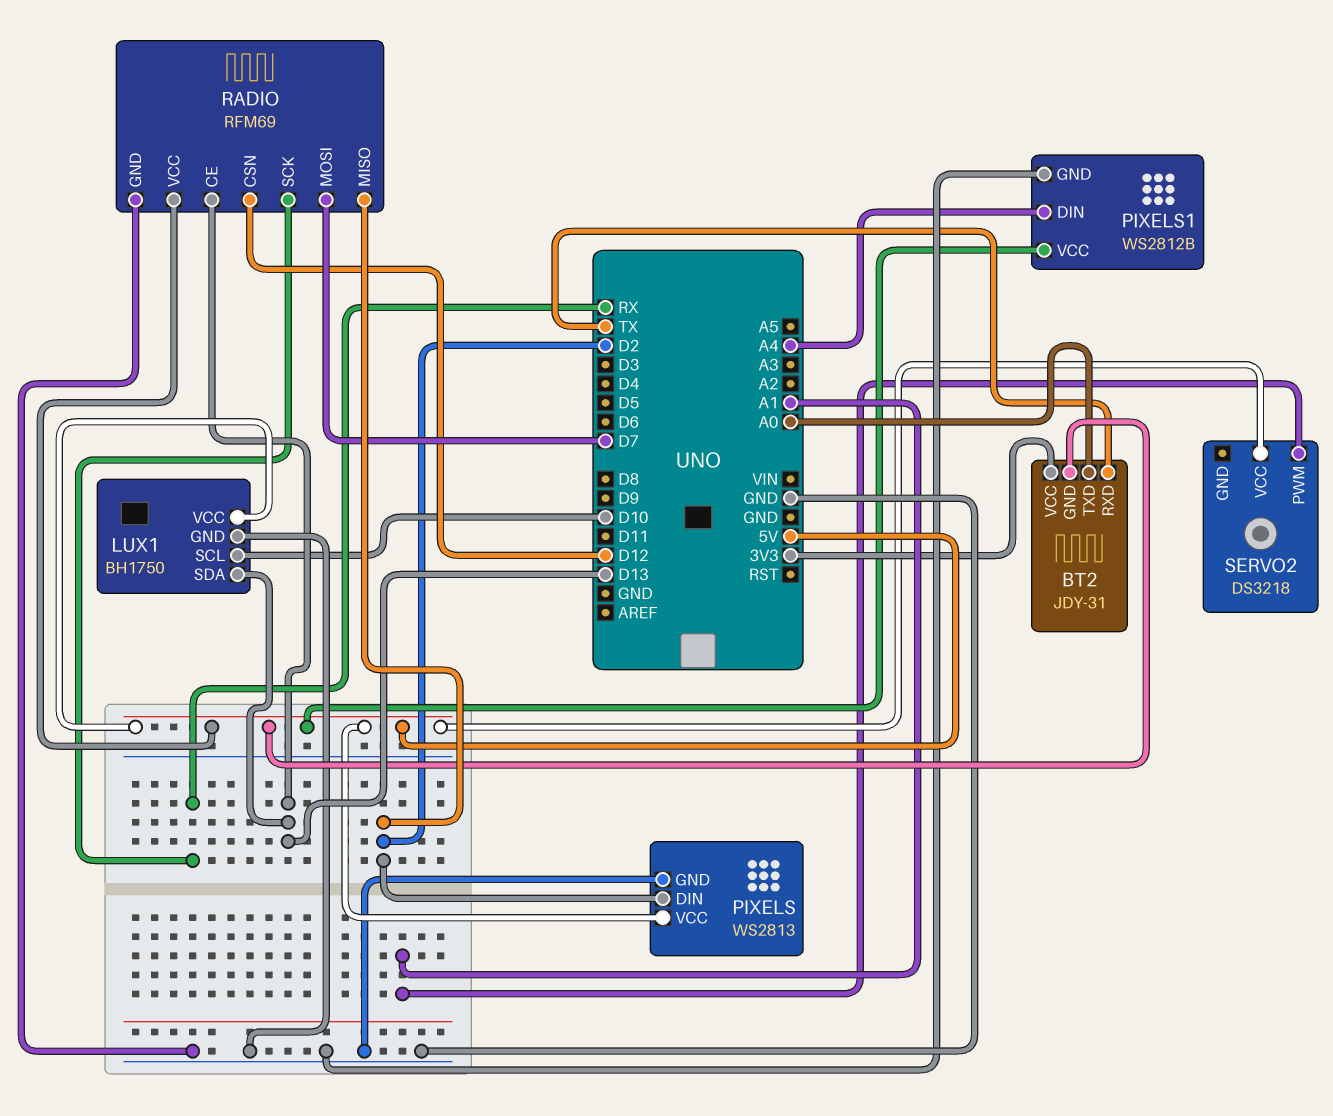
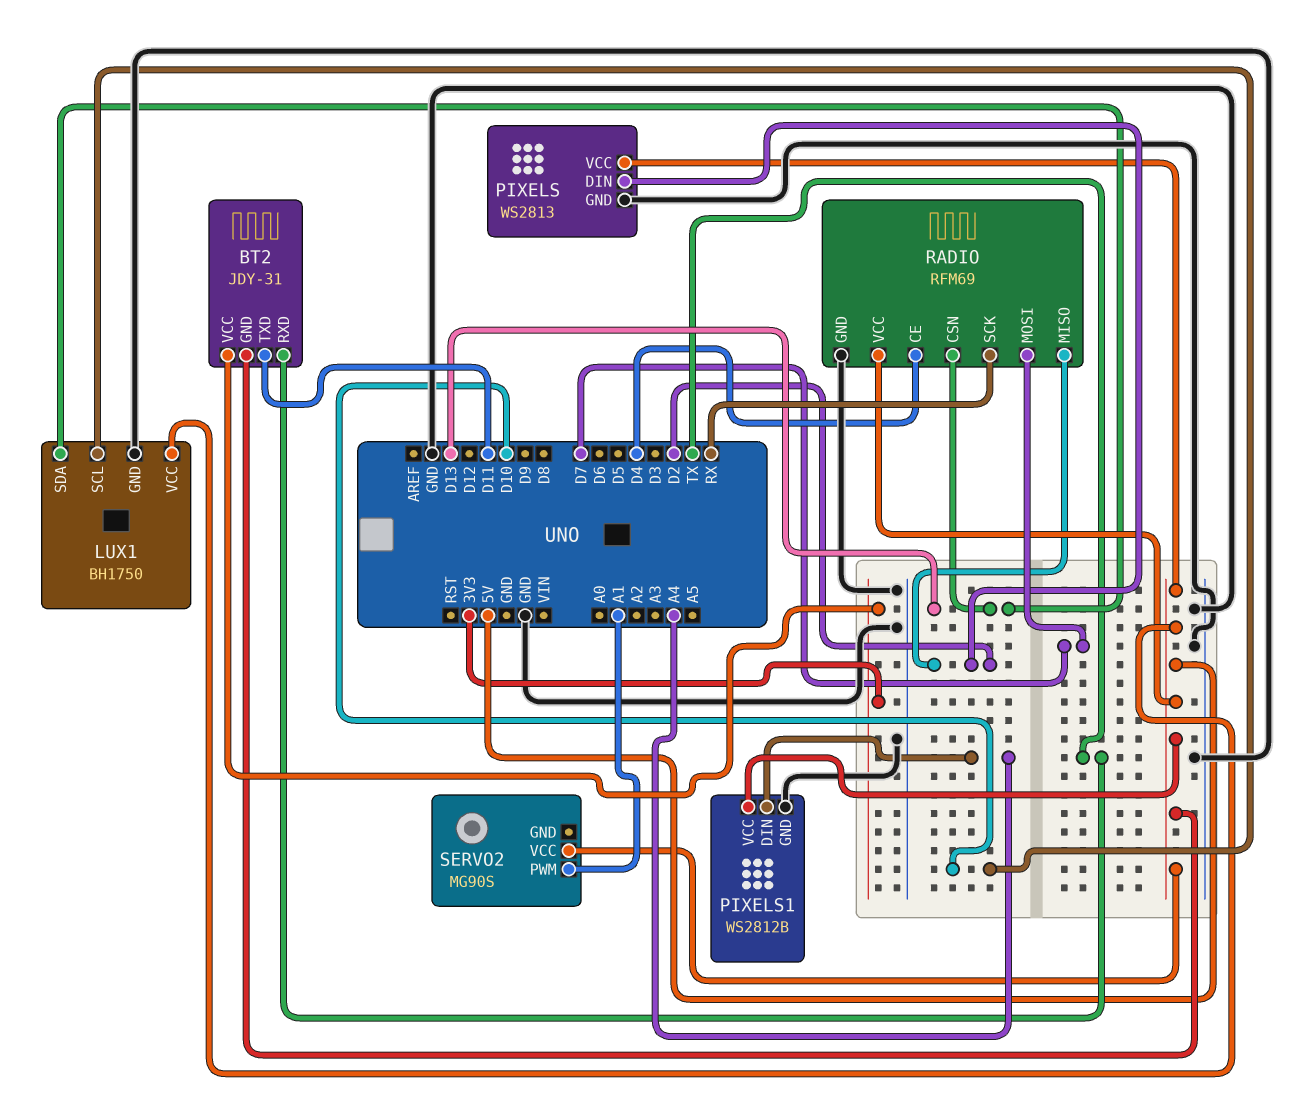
BT2 pin TXD: A0 -> D11
RADIO pin CE: D13 -> D4
RADIO pin CSN: D12 -> D13
SERVO2: DS3218 -> MG90S

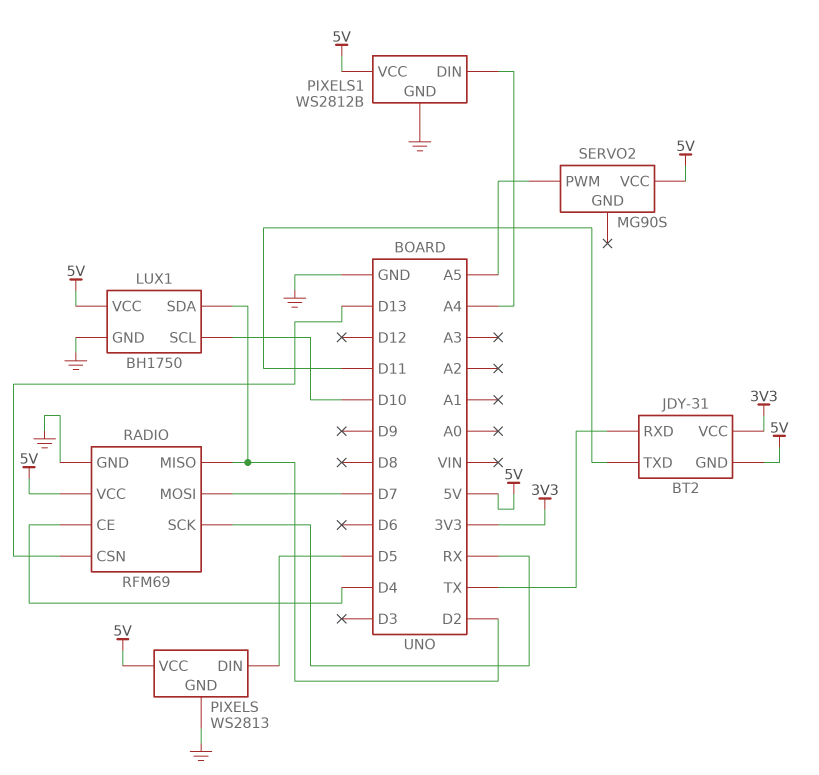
LUX1 pin SDA: D13 -> D2
PIXELS pin DIN: D2 -> D5
SERVO2 pin PWM: A1 -> A5

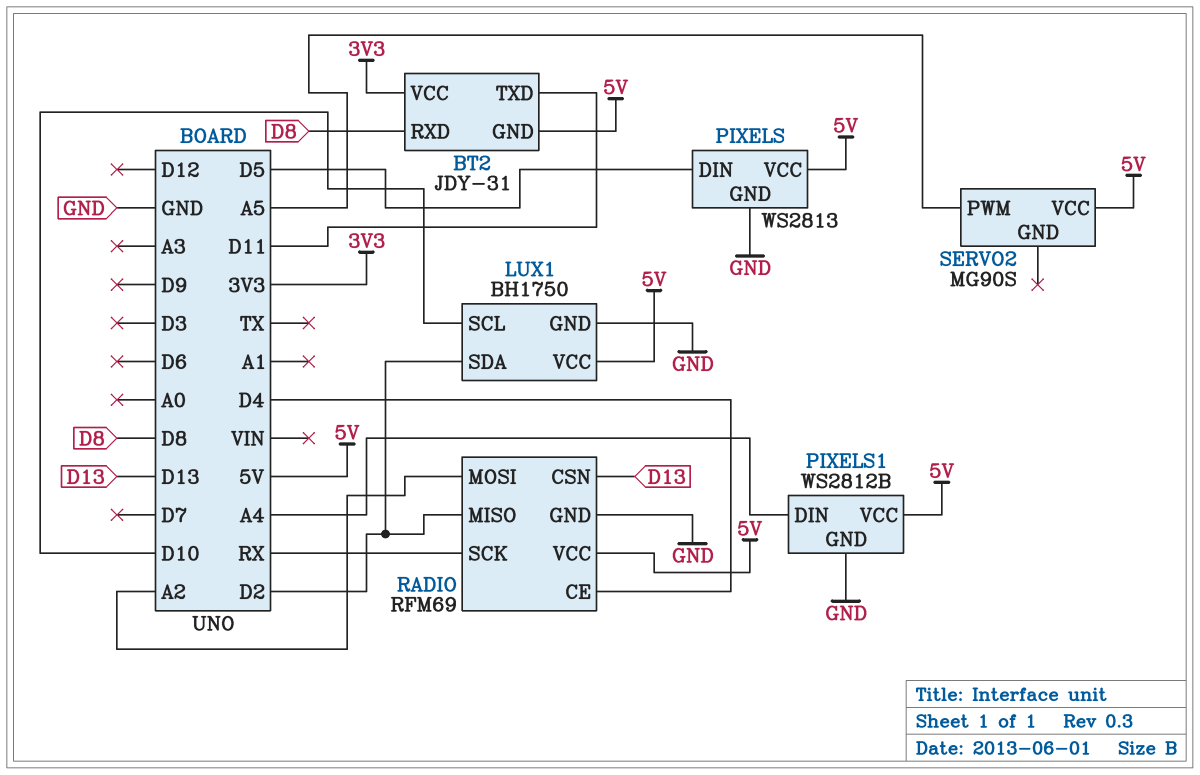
BT2 pin RXD: TX -> D8
RADIO pin MOSI: D7 -> A2

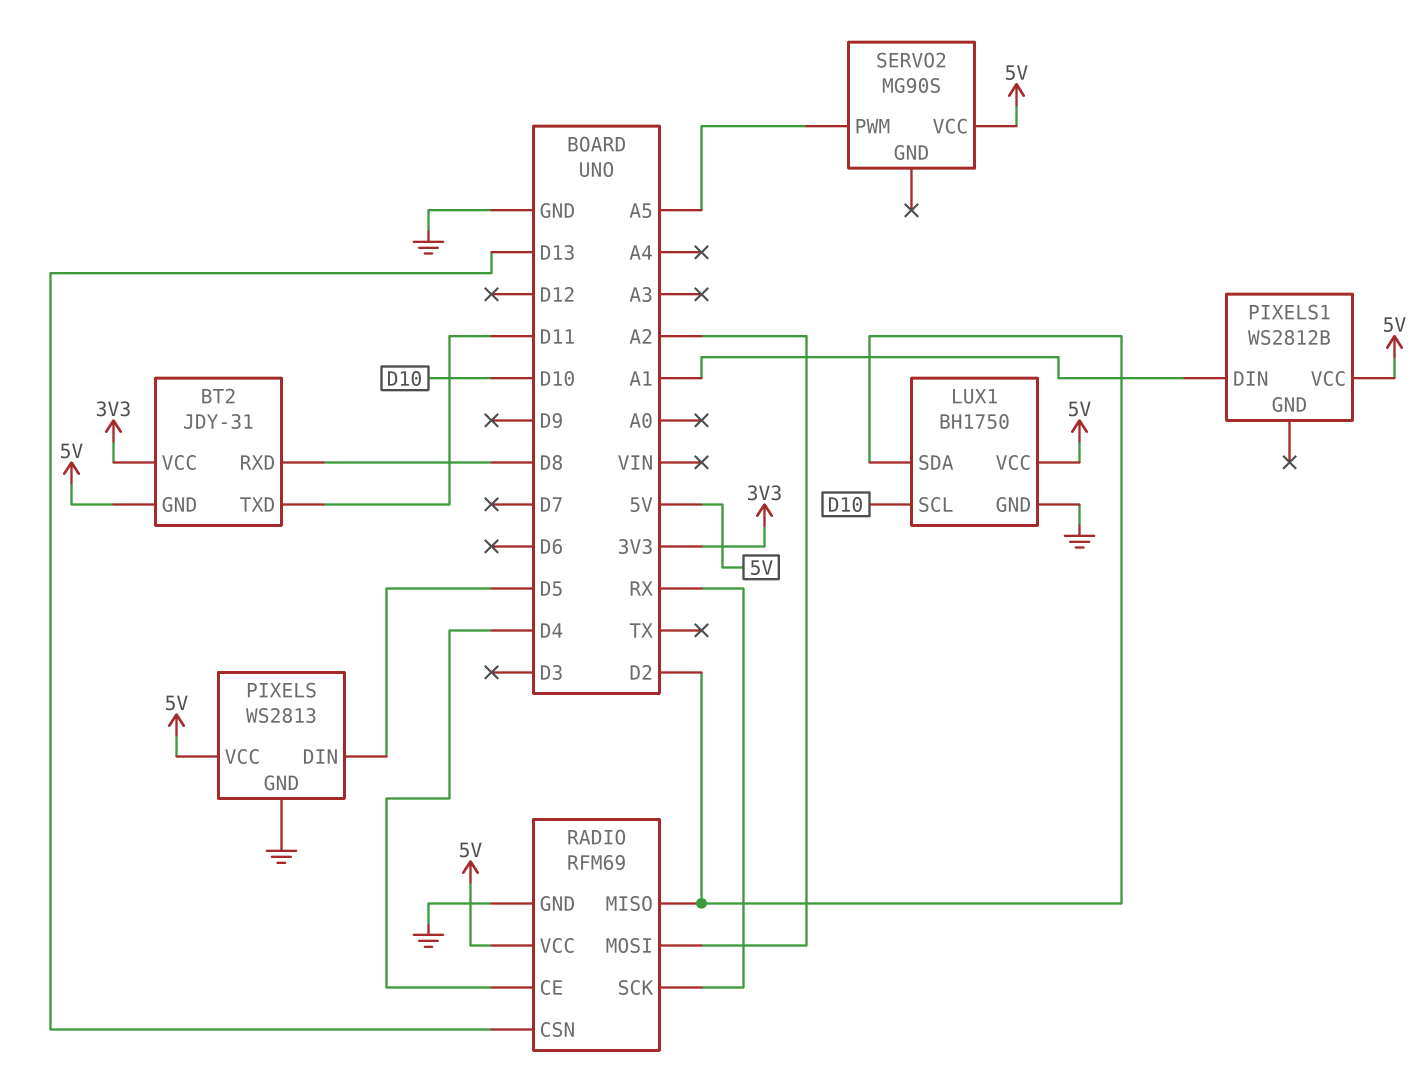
PIXELS1 pin DIN: A4 -> A1
PIXELS1 pin GND: GND -> none

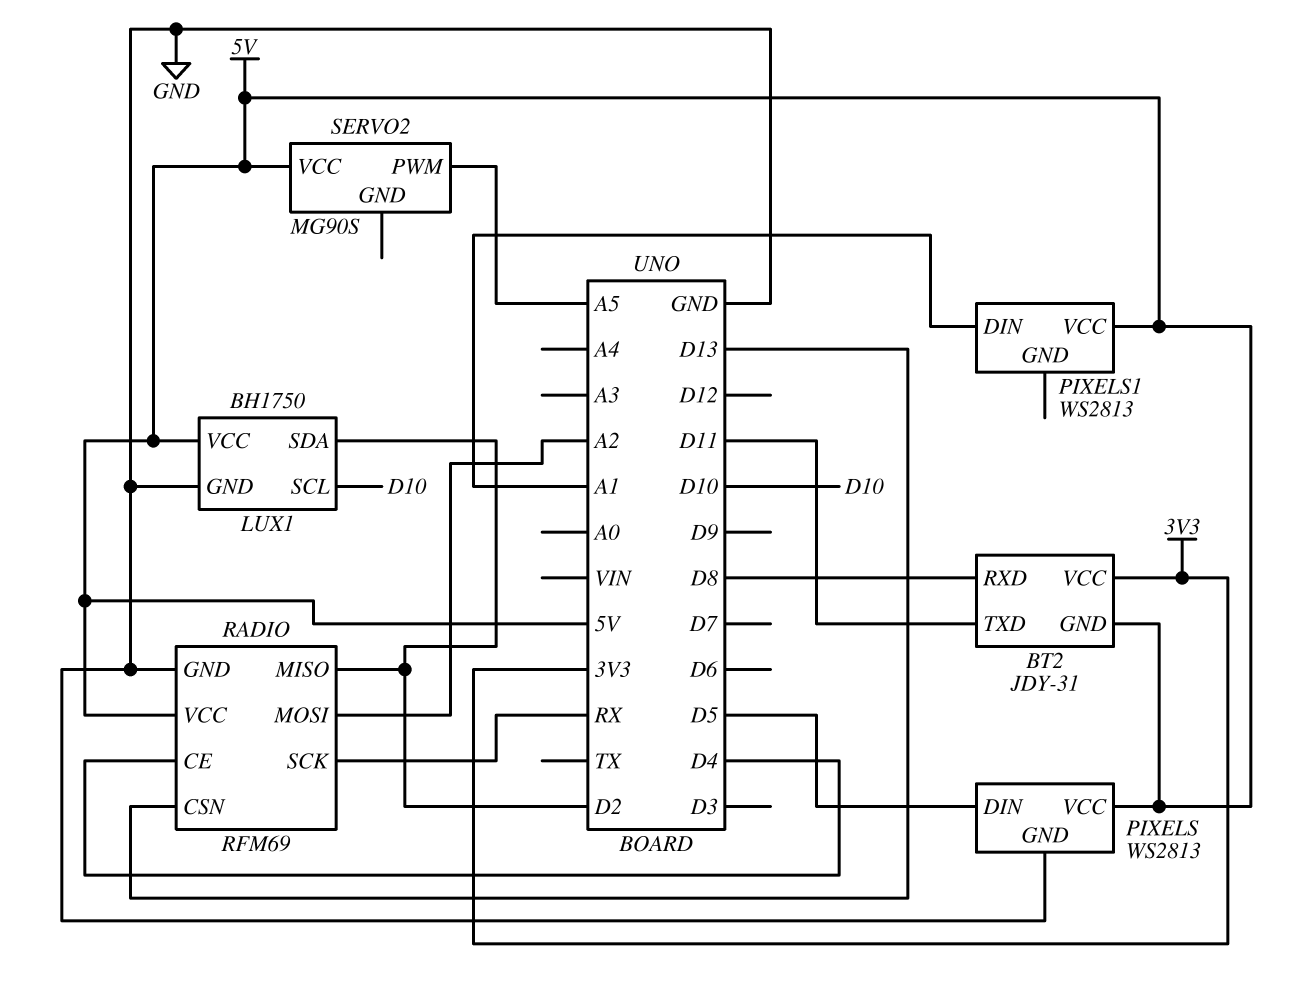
PIXELS1: WS2812B -> WS2813

